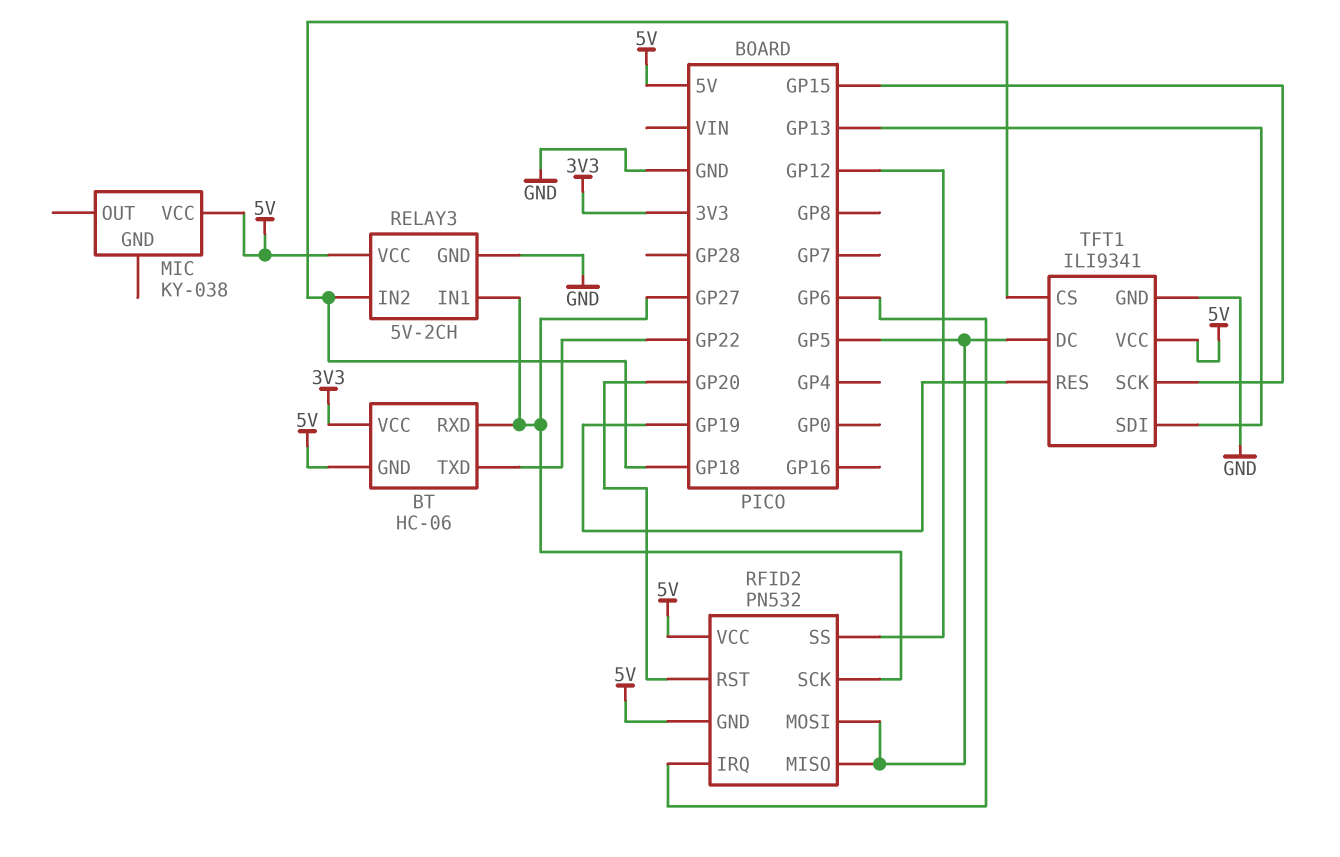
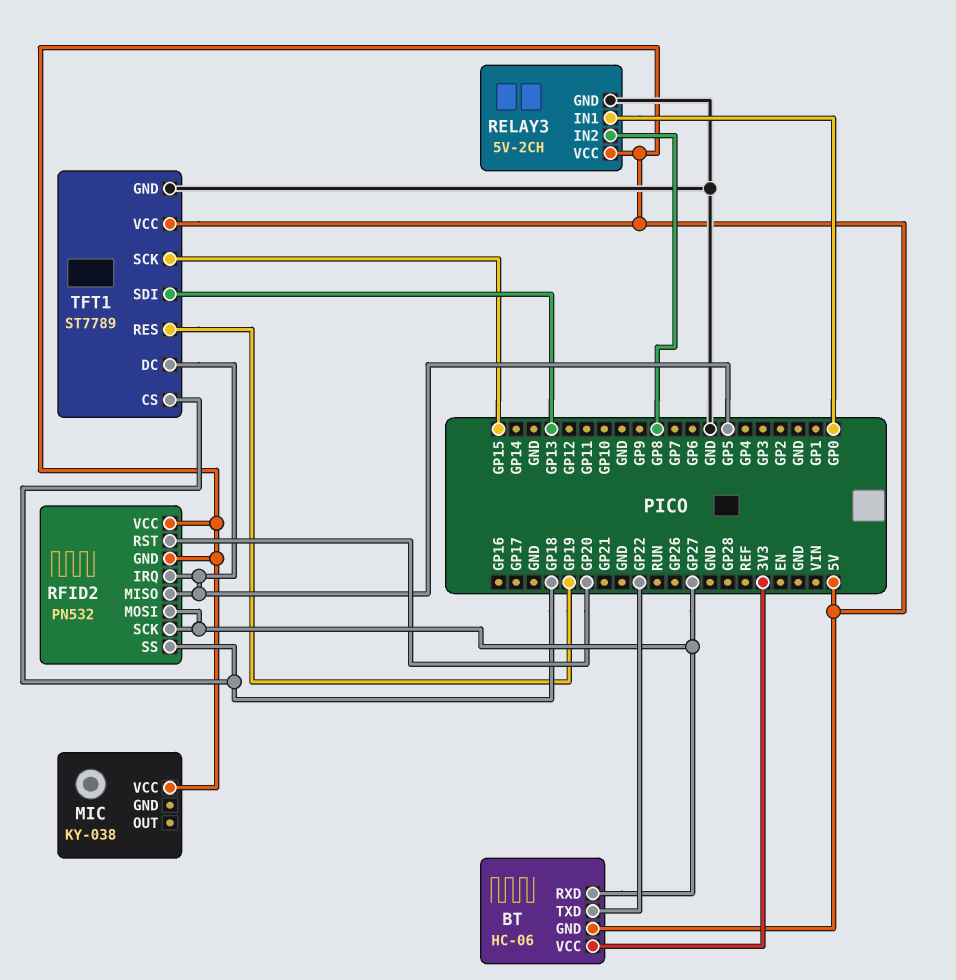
RELAY3 pin IN1: GP27 -> GP0
RELAY3 pin IN2: GP18 -> GP8
RFID2 pin IRQ: GP6 -> GP5
RFID2 pin MOSI: GP5 -> GP27
RFID2 pin SS: GP12 -> GP18
TFT1: ILI9341 -> ST7789

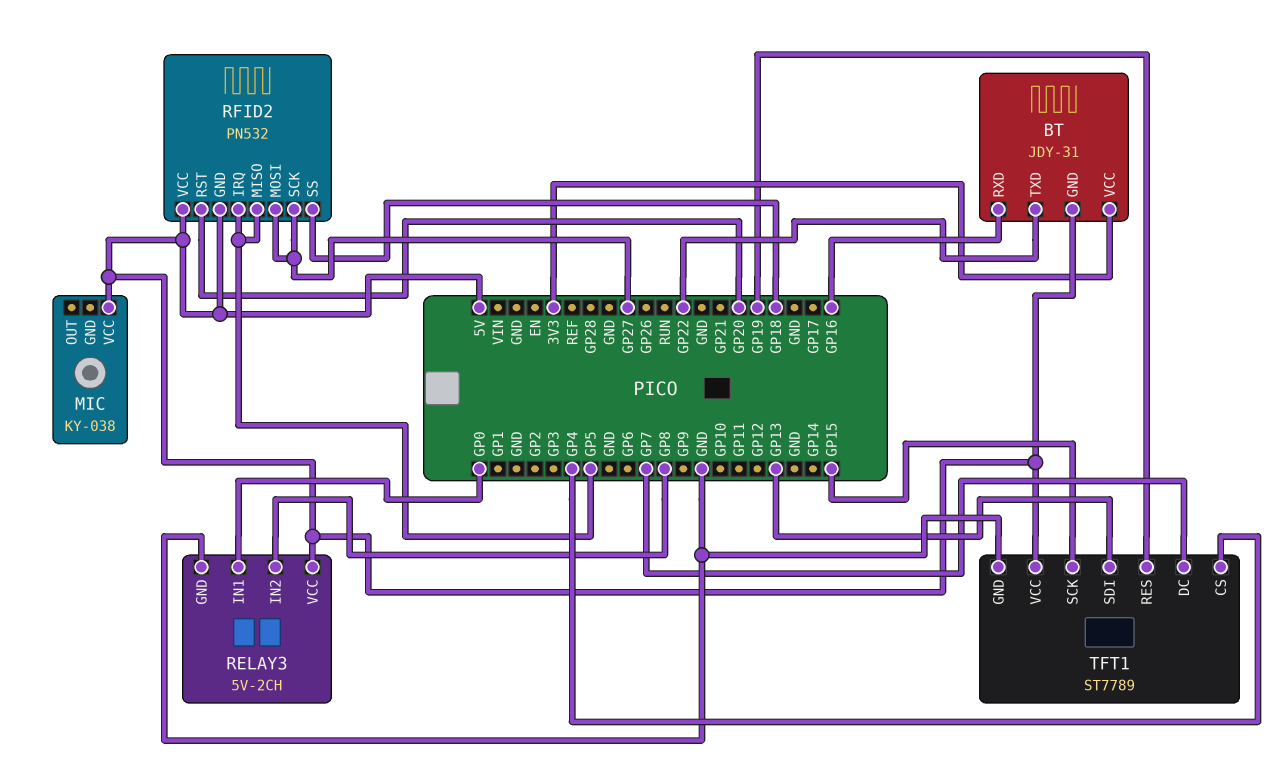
BT: HC-06 -> JDY-31
BT pin RXD: GP27 -> GP16
TFT1 pin CS: GP18 -> GP4
TFT1 pin DC: GP5 -> GP7

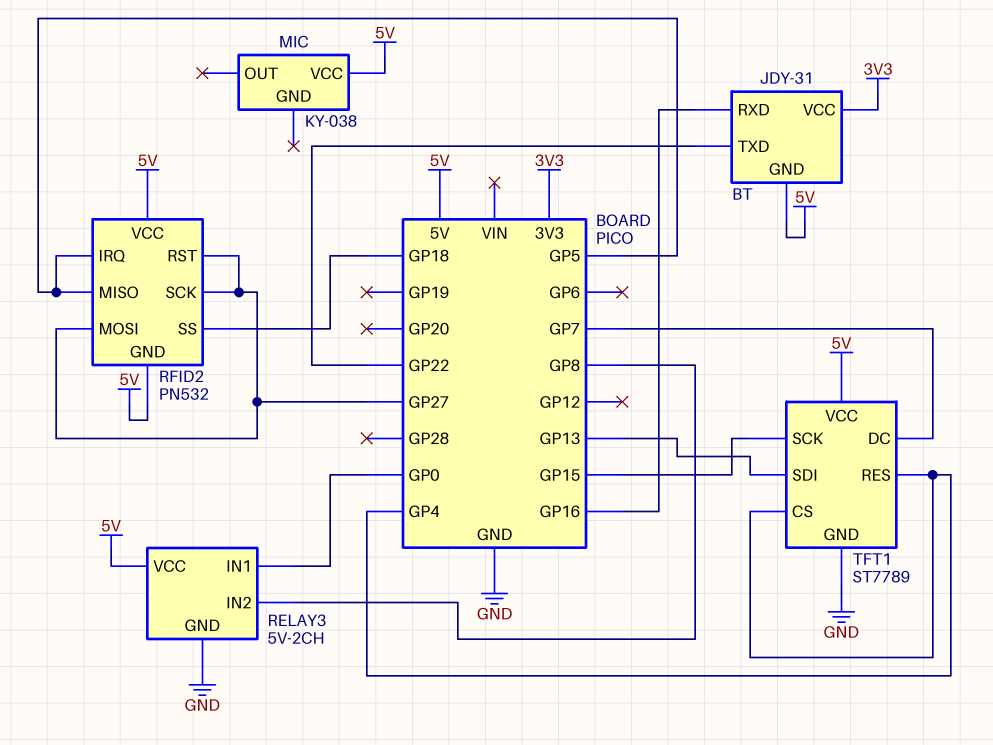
RFID2 pin RST: GP20 -> GP27
TFT1 pin RES: GP19 -> GP4

